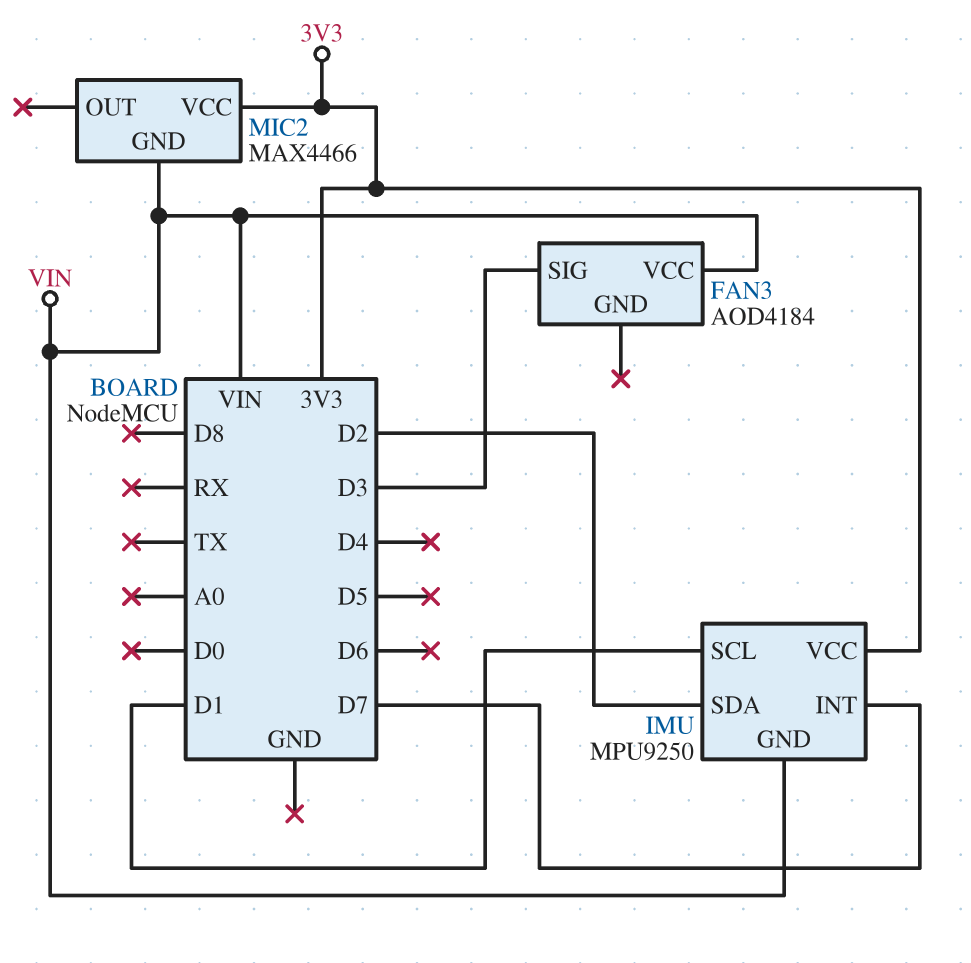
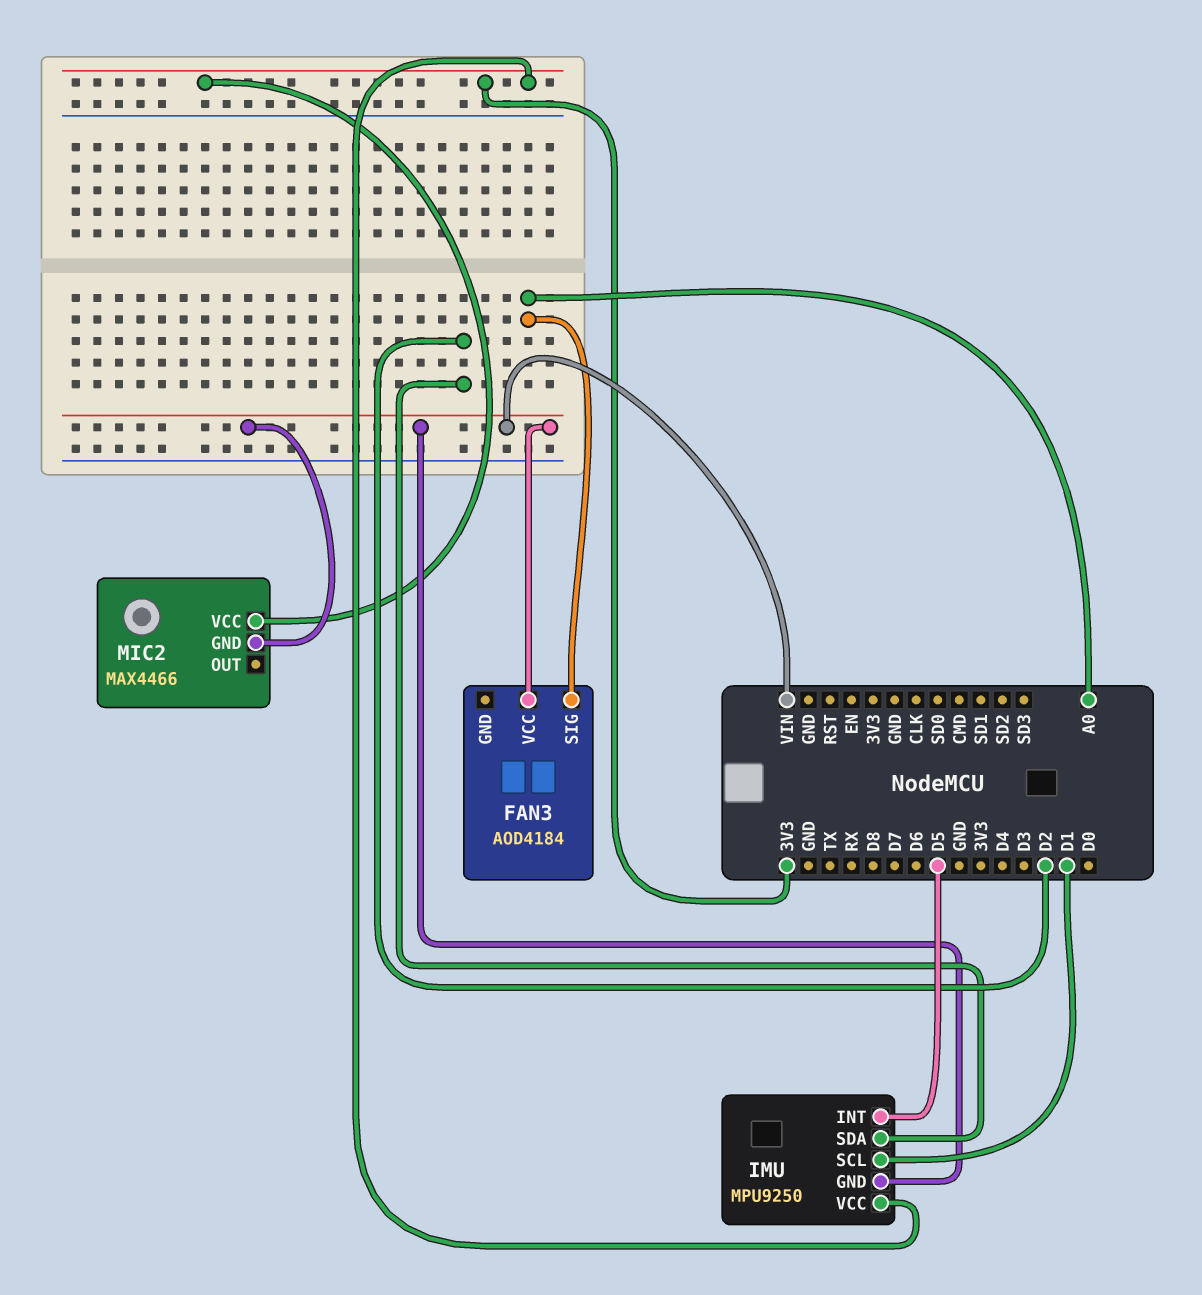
FAN3 pin SIG: D3 -> A0
IMU pin INT: D7 -> D5

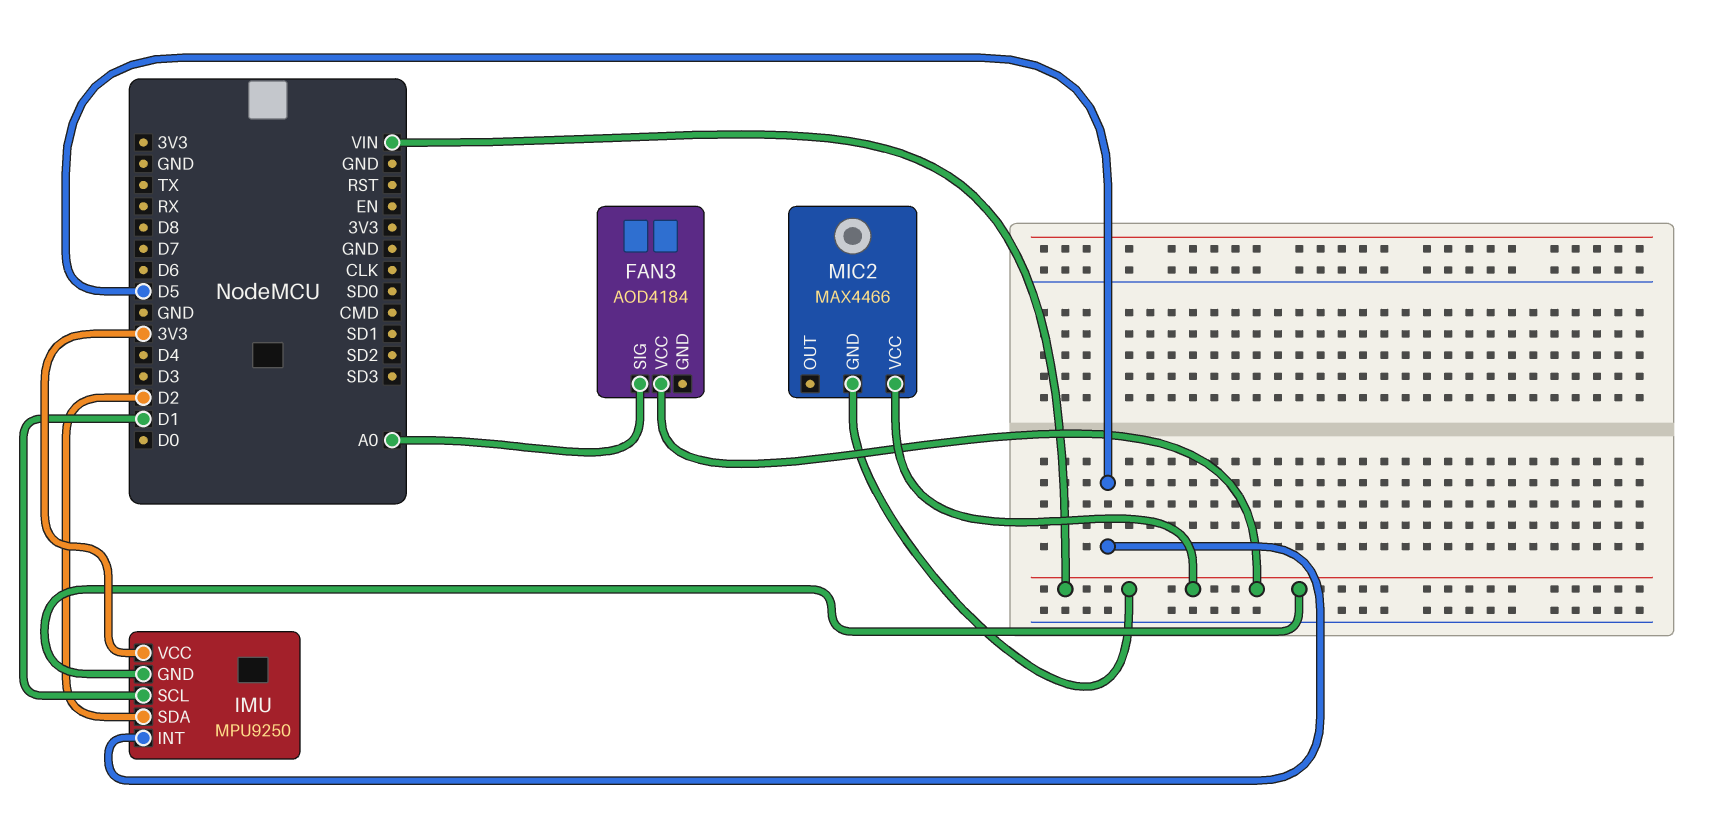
MIC2 pin VCC: 3V3 -> VIN

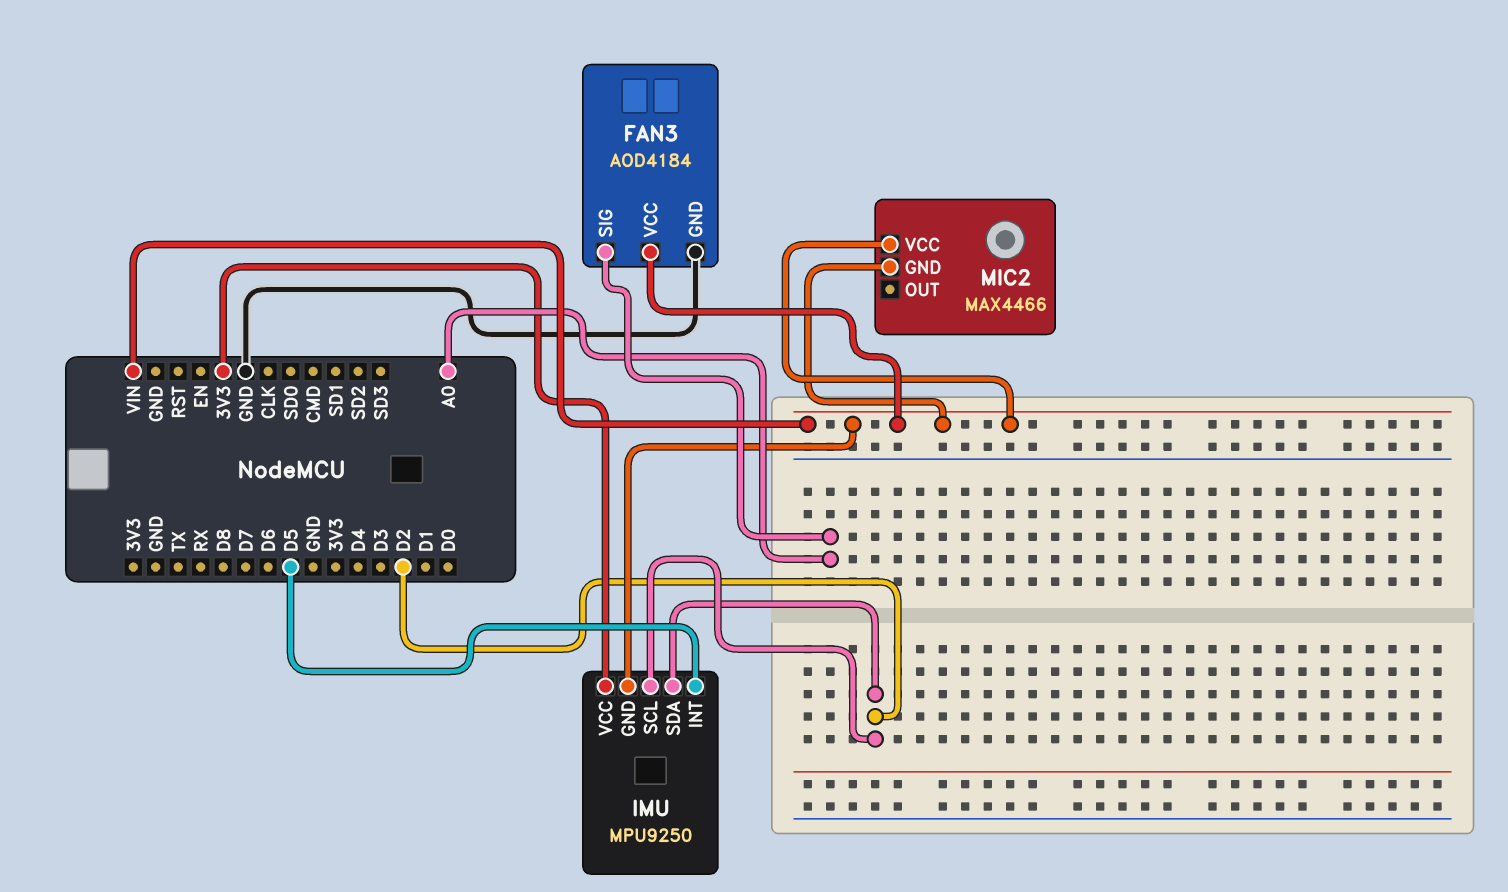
FAN3 pin GND: none -> GND
IMU pin SCL: D1 -> D2

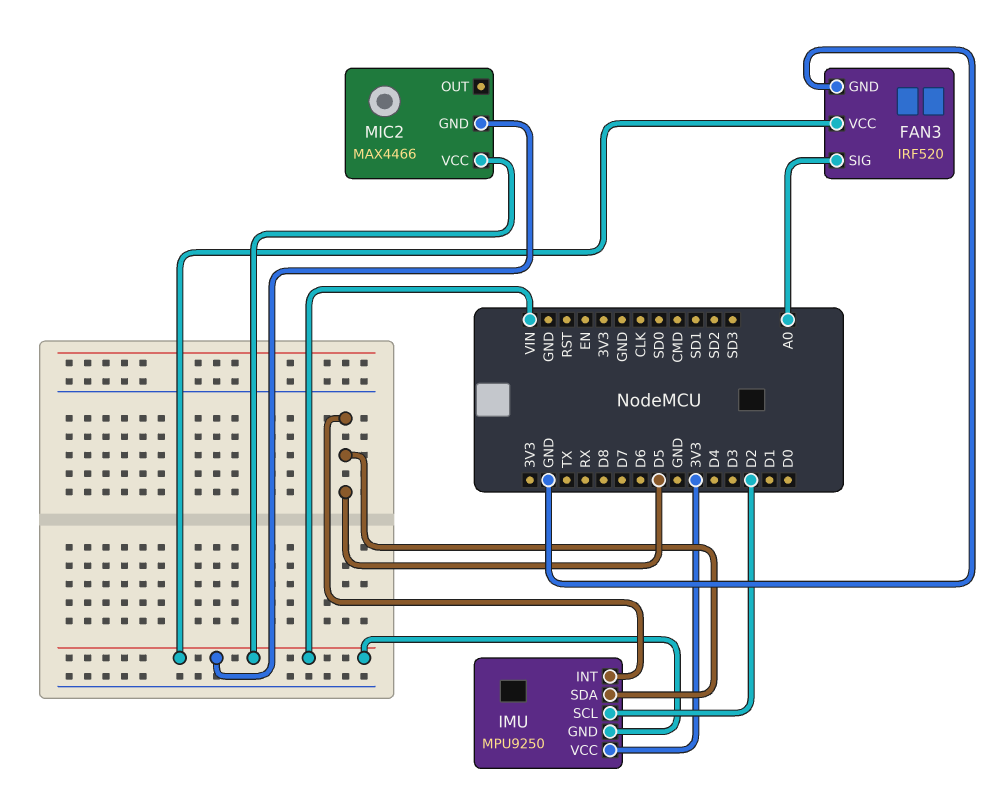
FAN3: AOD4184 -> IRF520
IMU pin SDA: D2 -> D5

